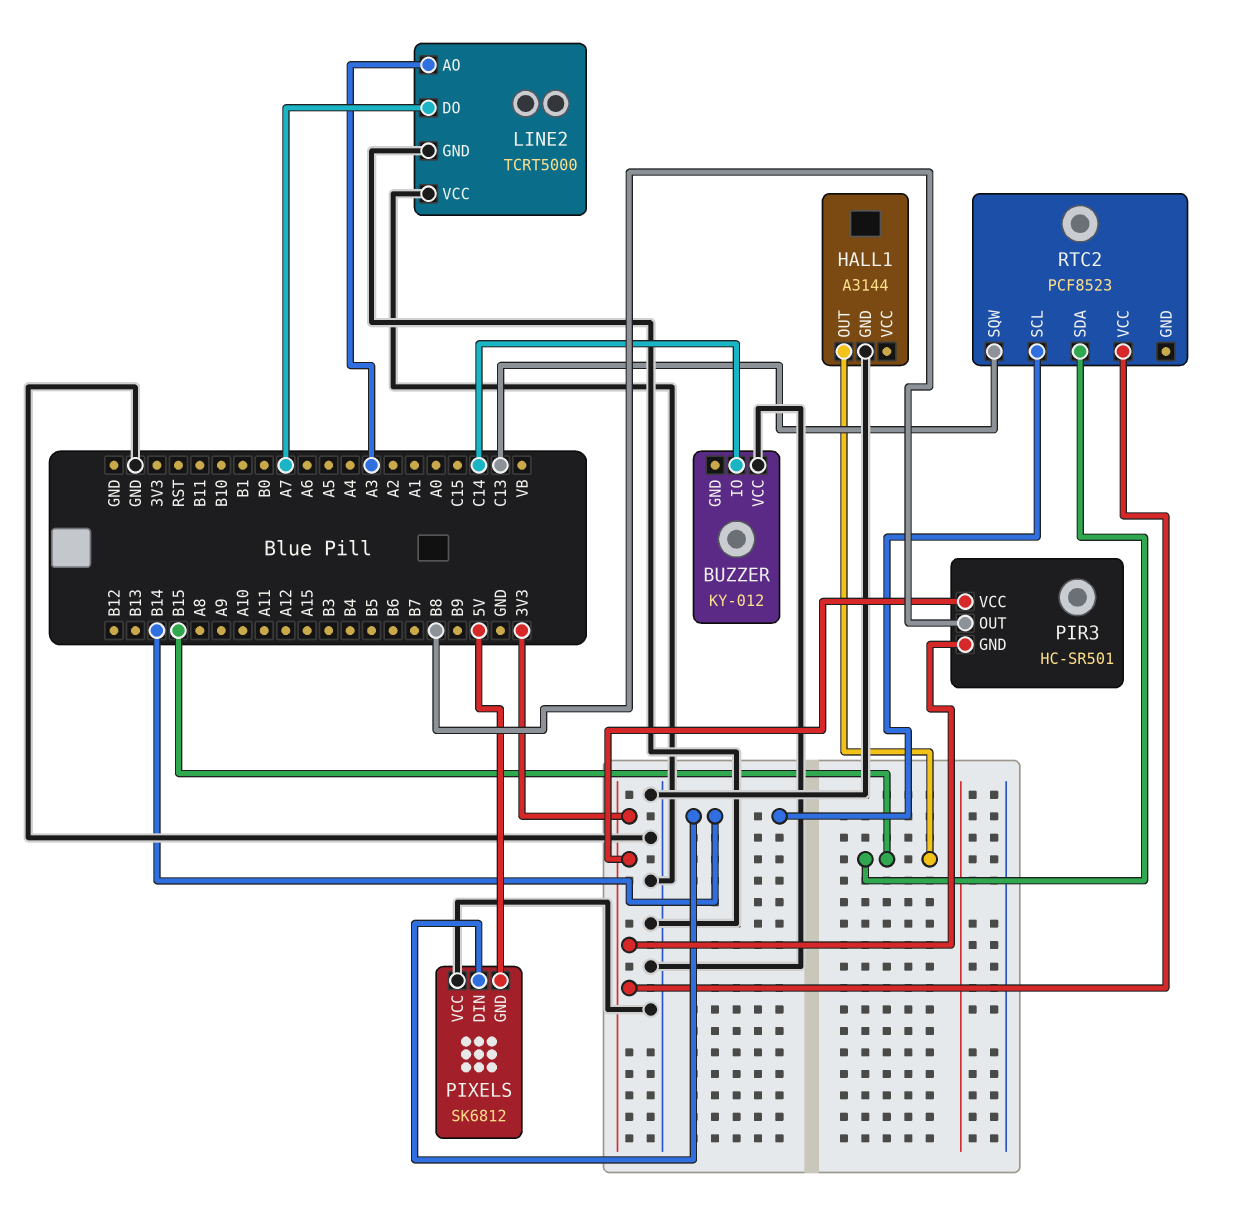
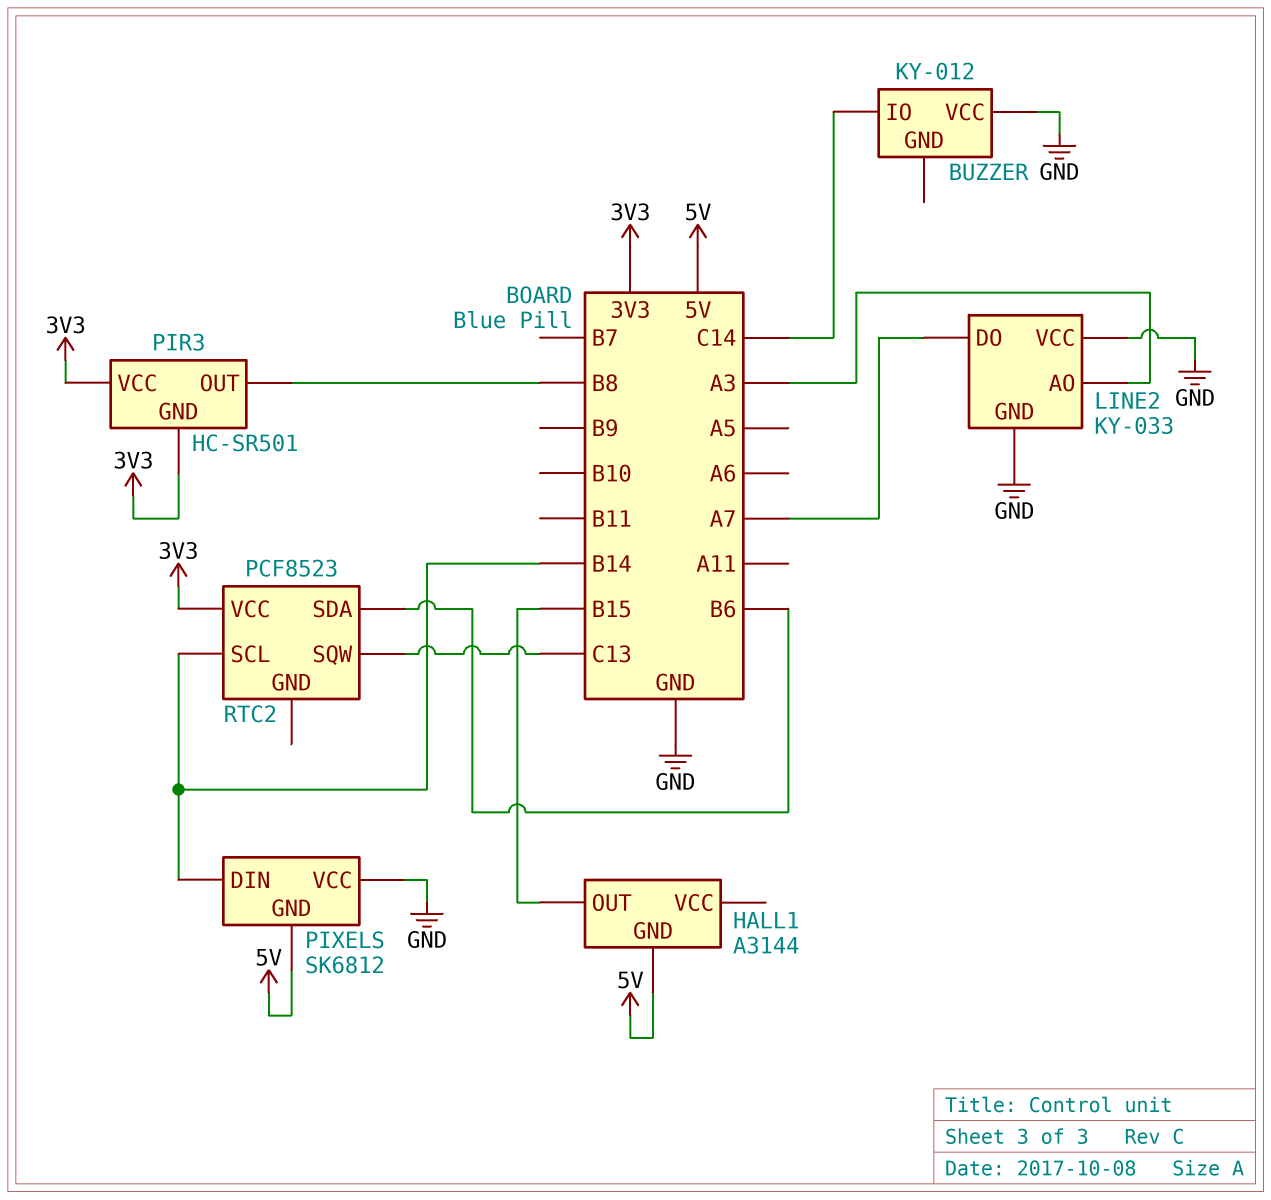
HALL1 pin GND: GND -> 5V
LINE2: TCRT5000 -> KY-033
RTC2 pin SDA: B15 -> B6

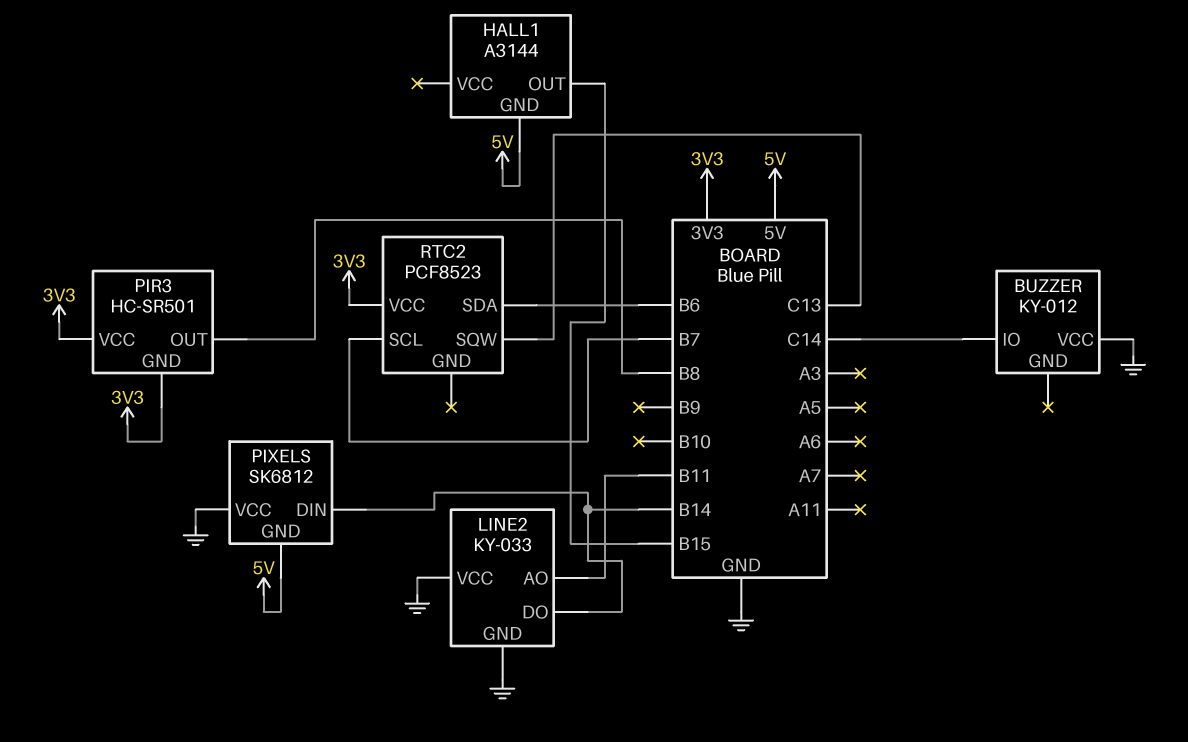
LINE2 pin AO: A3 -> B11
LINE2 pin DO: A7 -> B14
RTC2 pin SCL: B14 -> B7

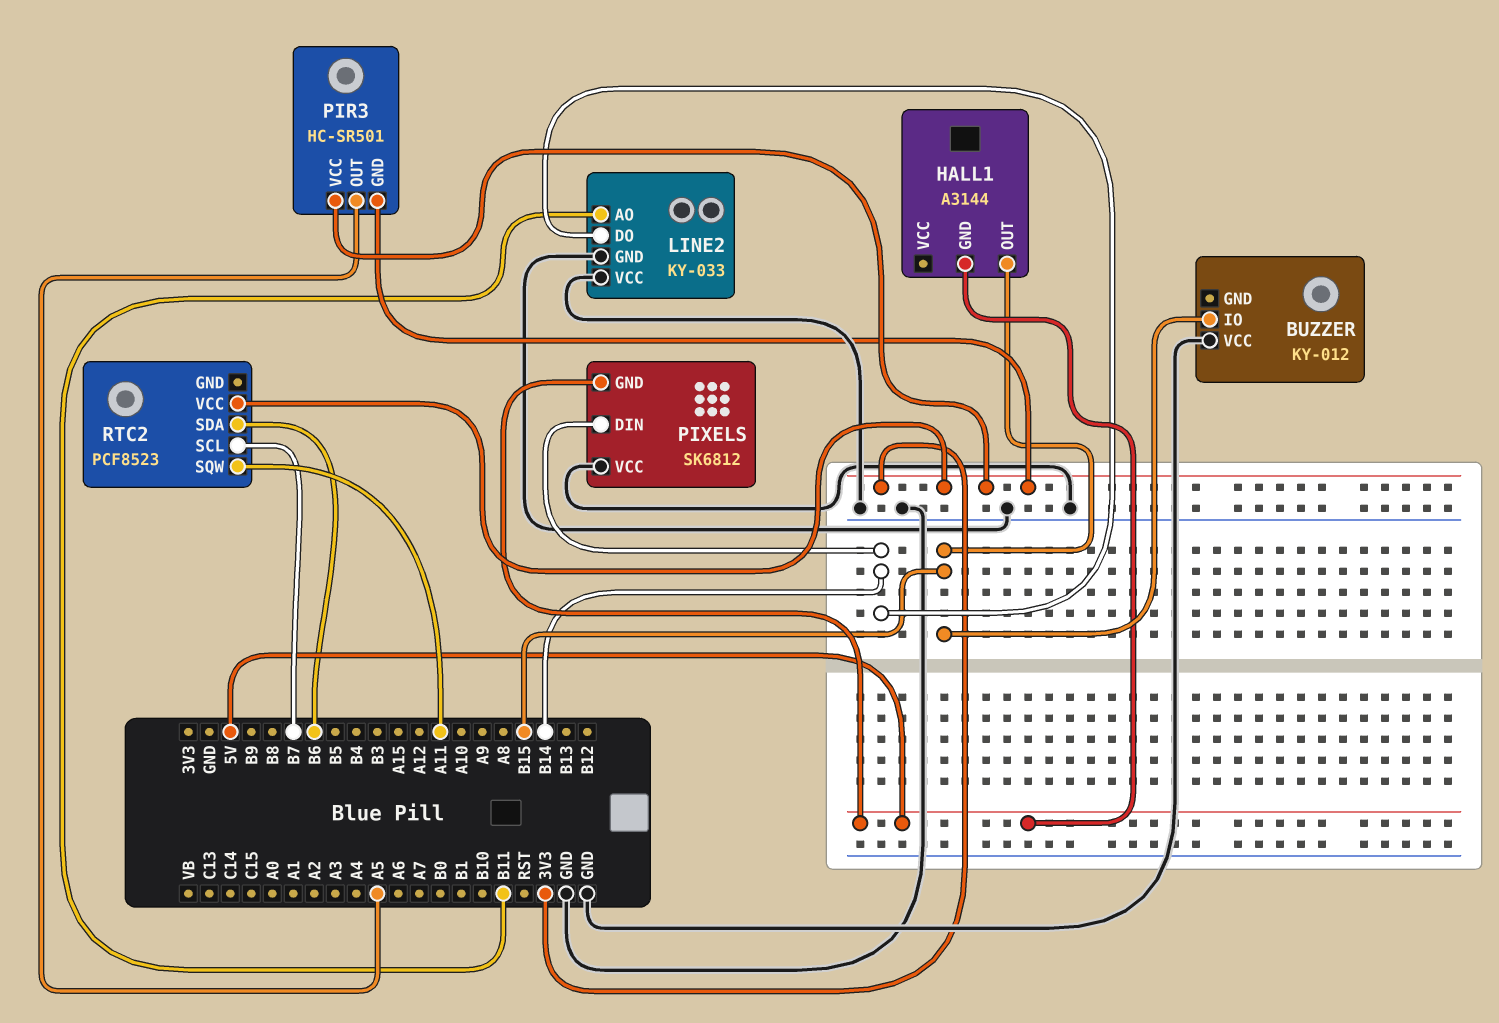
BUZZER pin IO: C14 -> B15
PIR3 pin OUT: B8 -> A5
RTC2 pin SQW: C13 -> A11

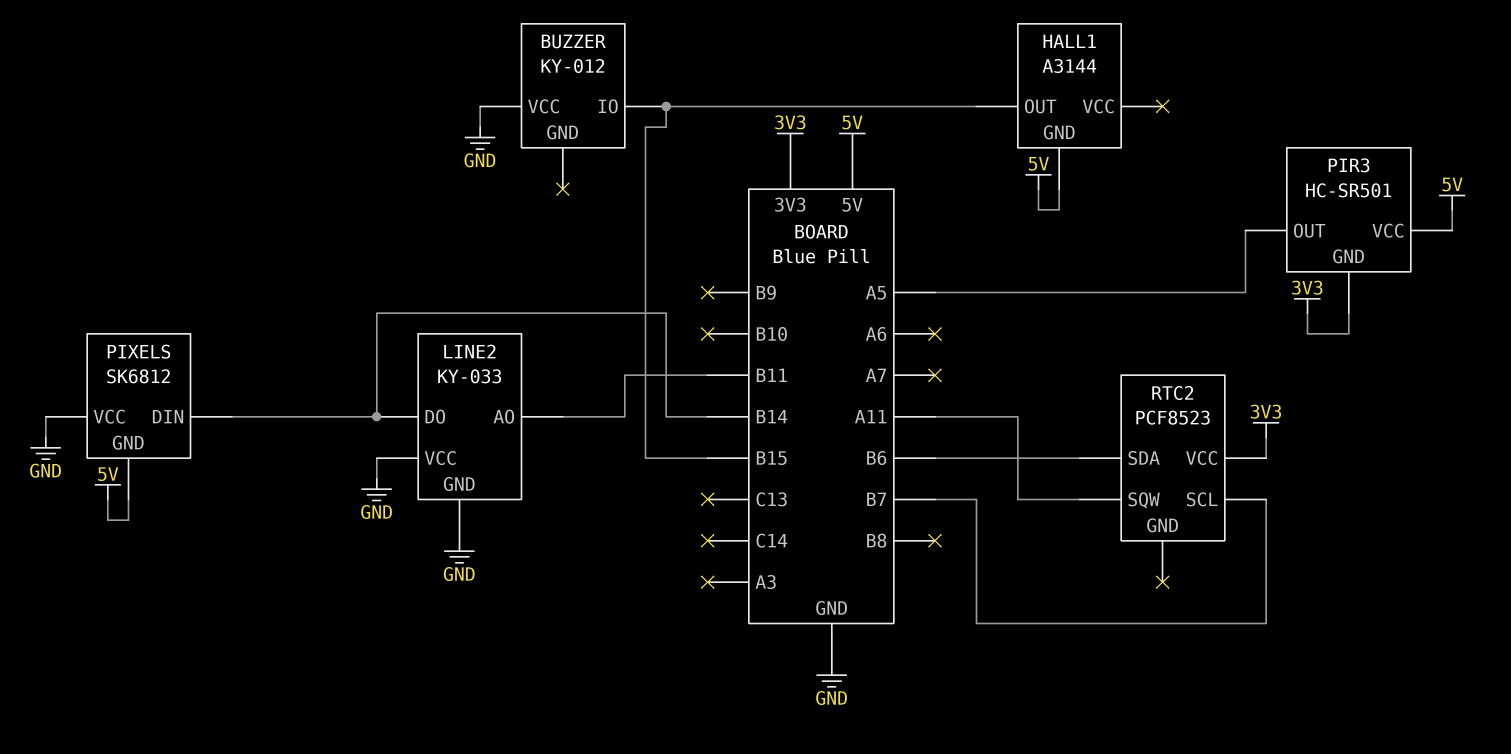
PIR3 pin VCC: 3V3 -> 5V

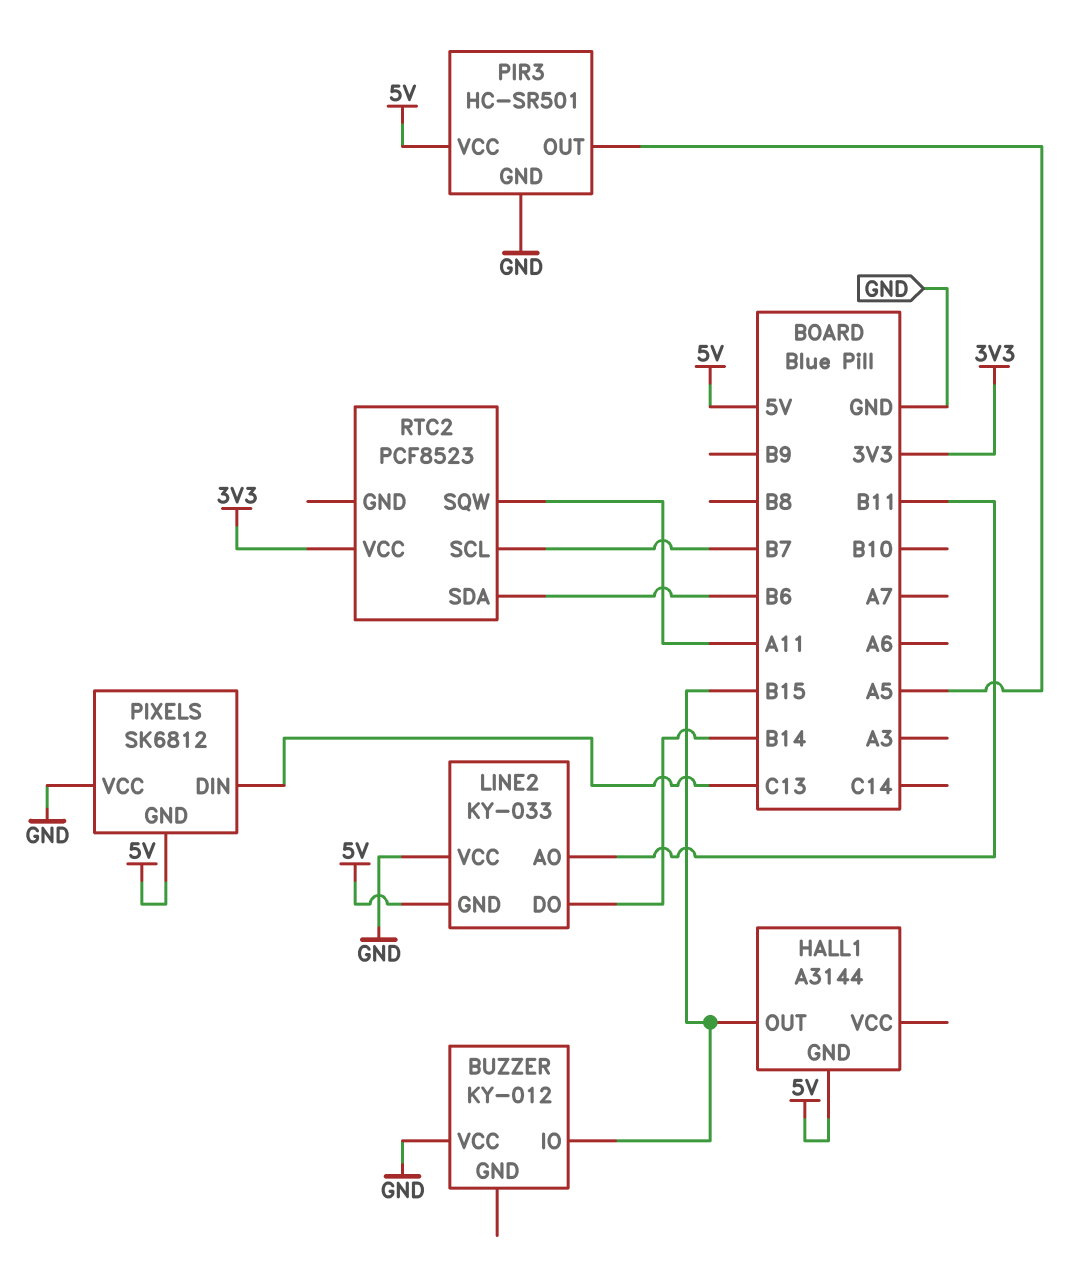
LINE2 pin GND: GND -> 5V
PIR3 pin GND: 3V3 -> GND
PIXELS pin DIN: B14 -> C13

